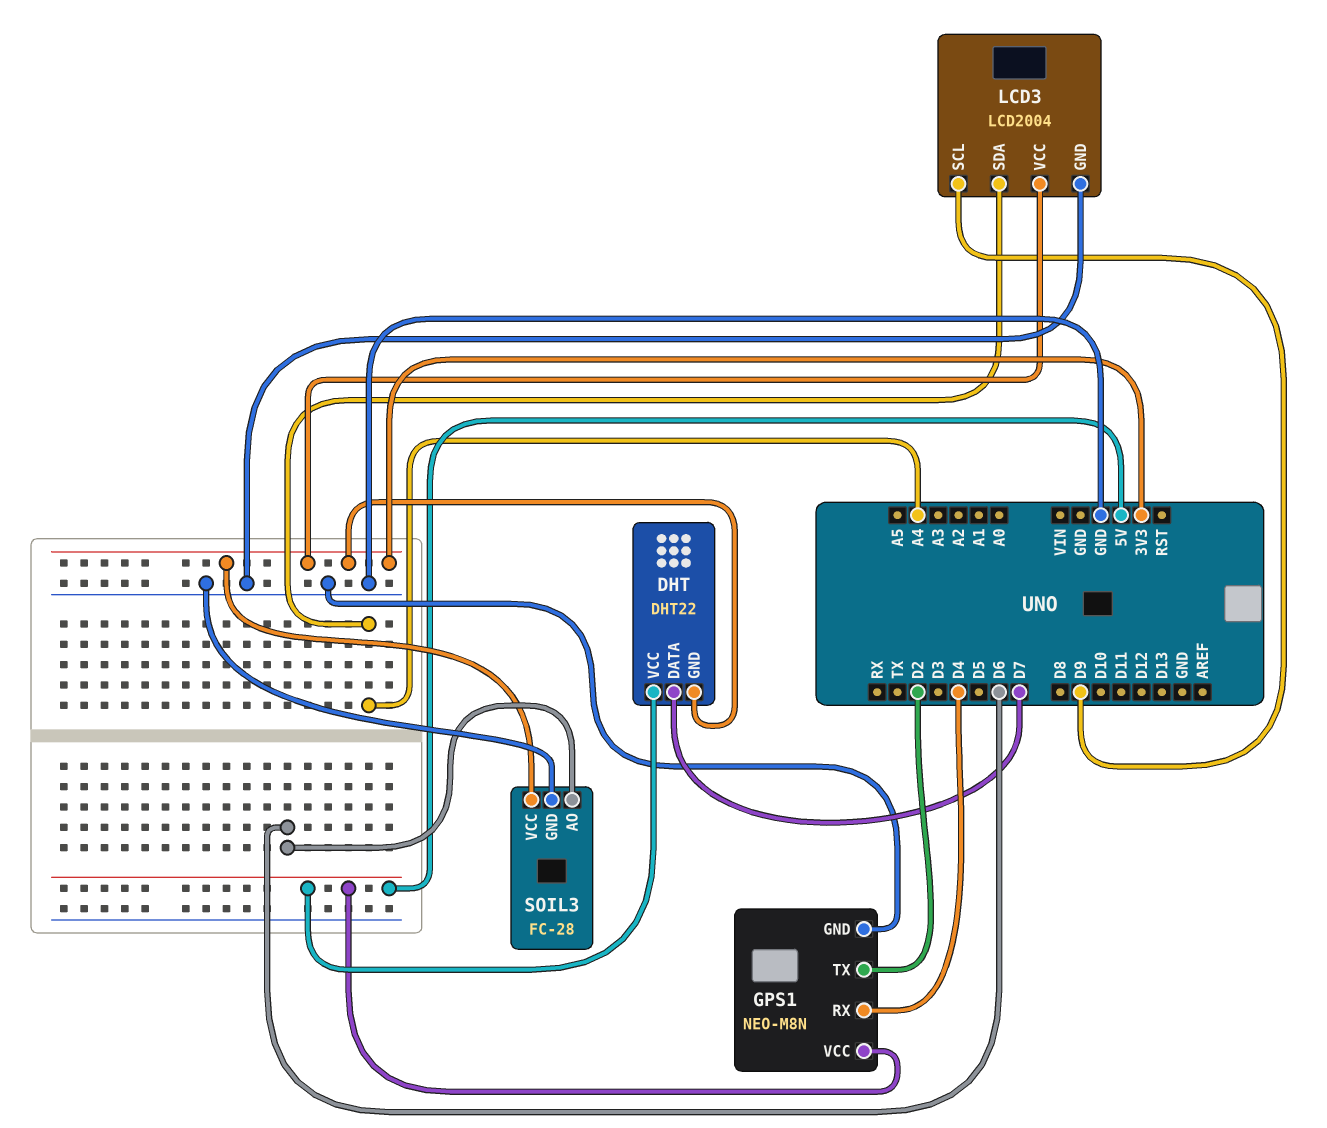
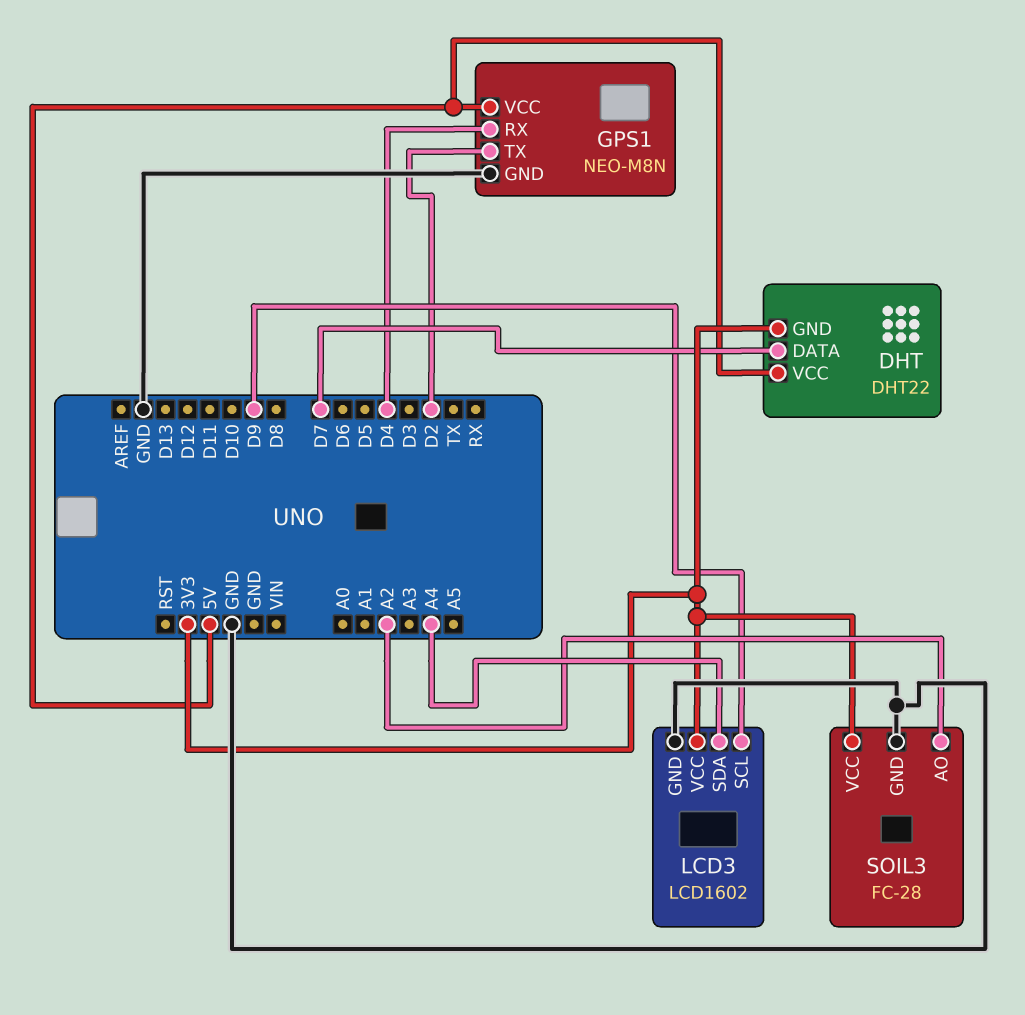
LCD3: LCD2004 -> LCD1602
SOIL3 pin AO: D6 -> A2

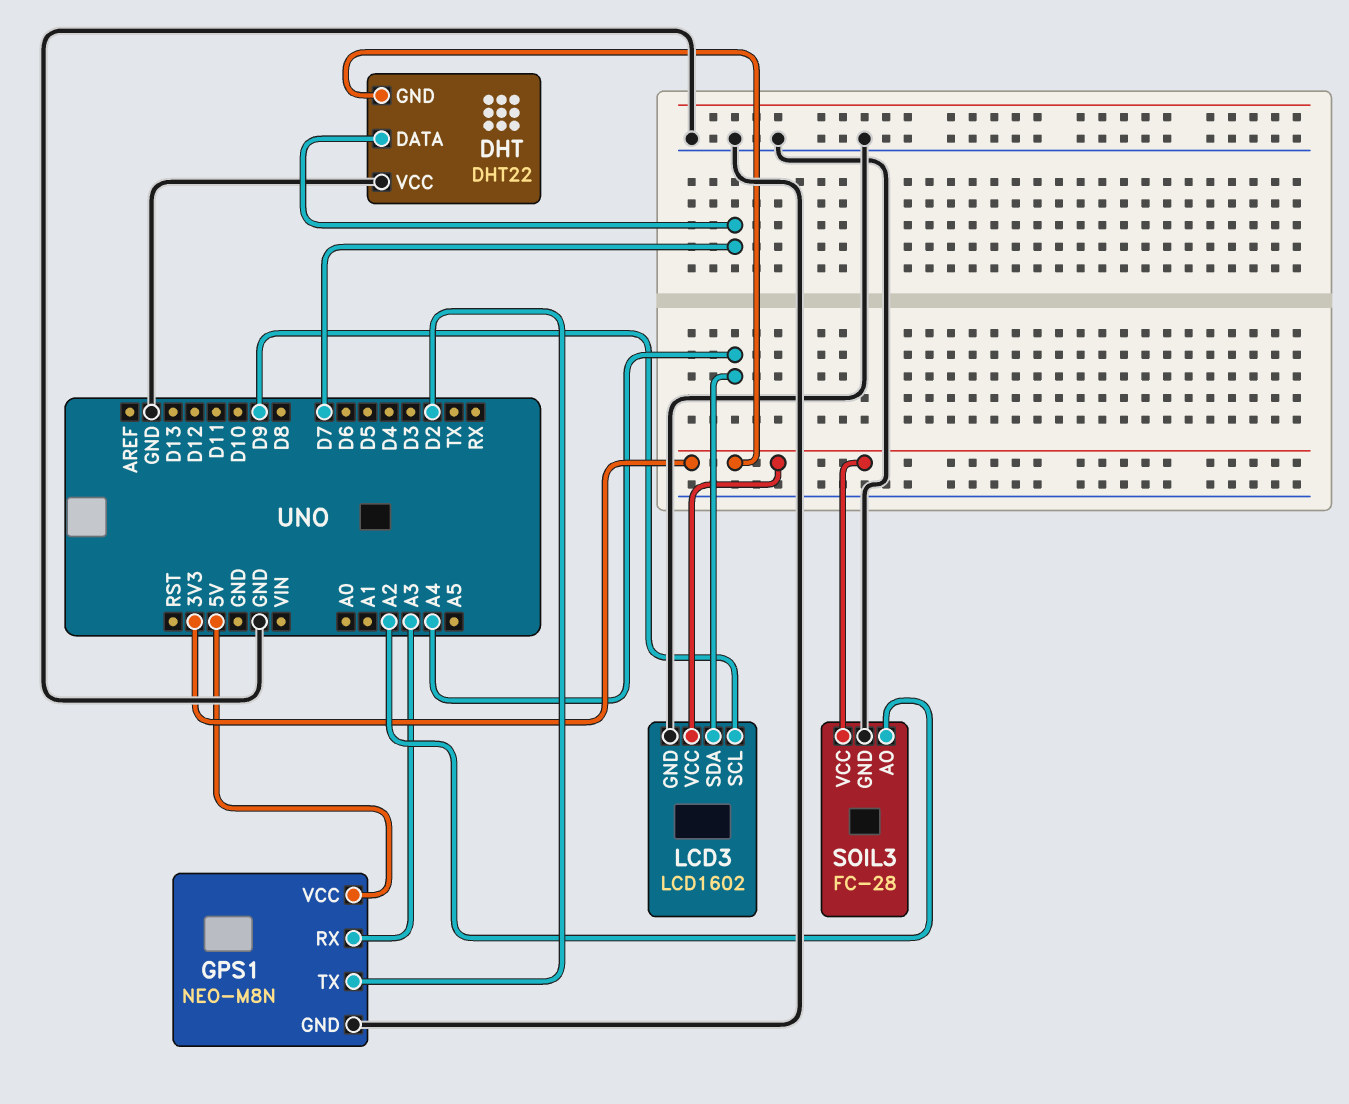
DHT pin VCC: 5V -> GND
GPS1 pin RX: D4 -> A3

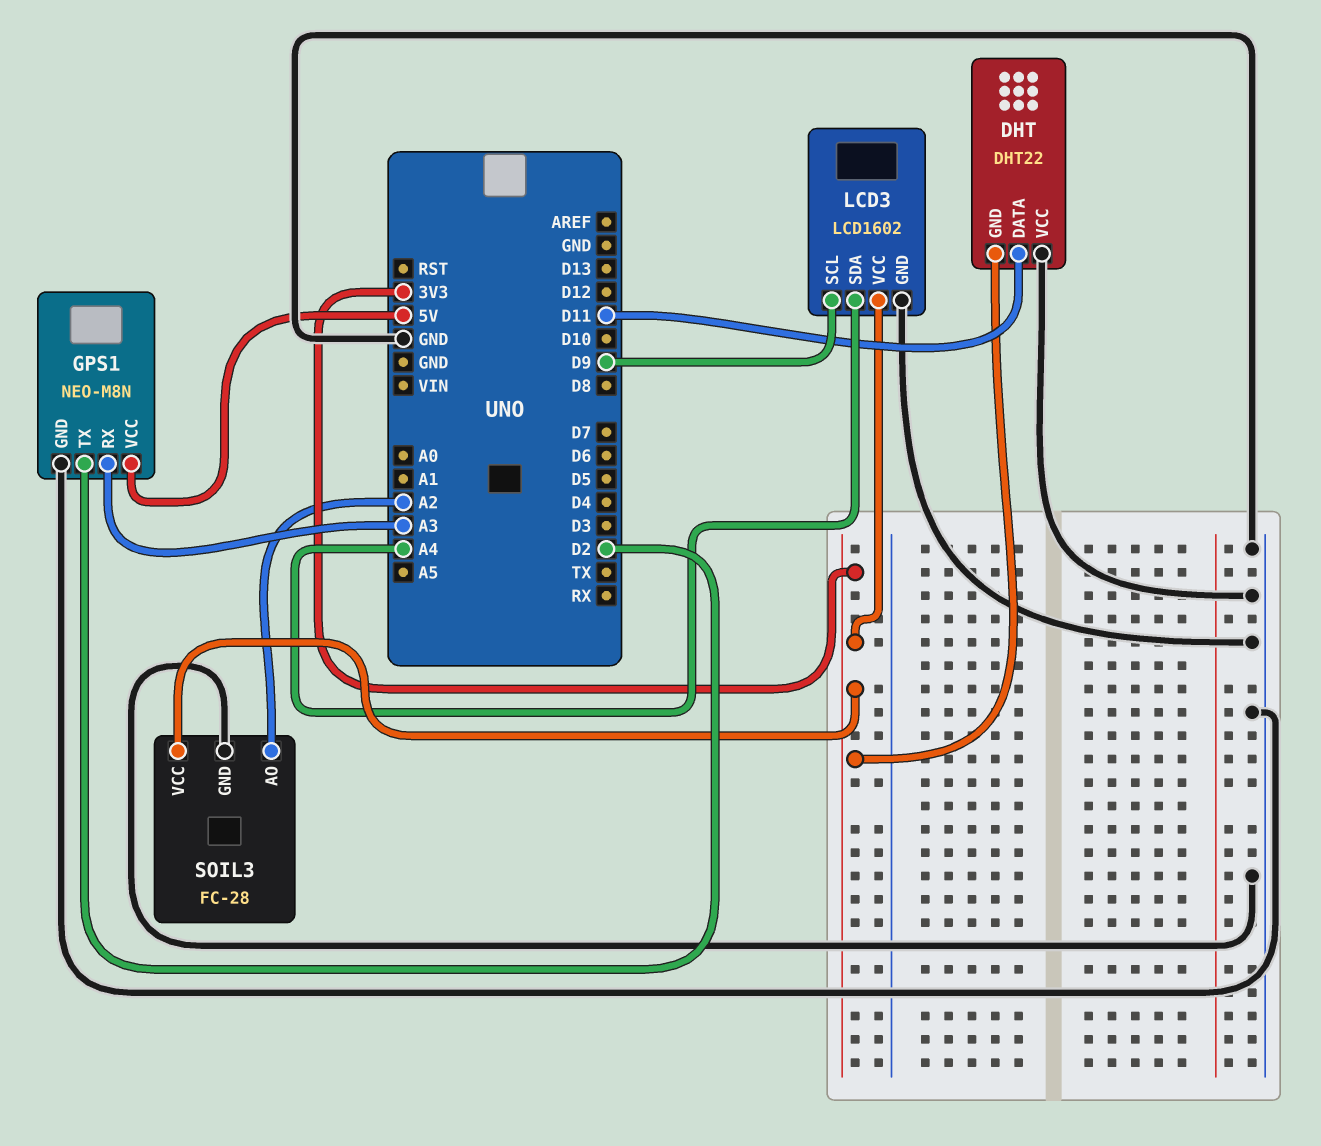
DHT pin DATA: D7 -> D11

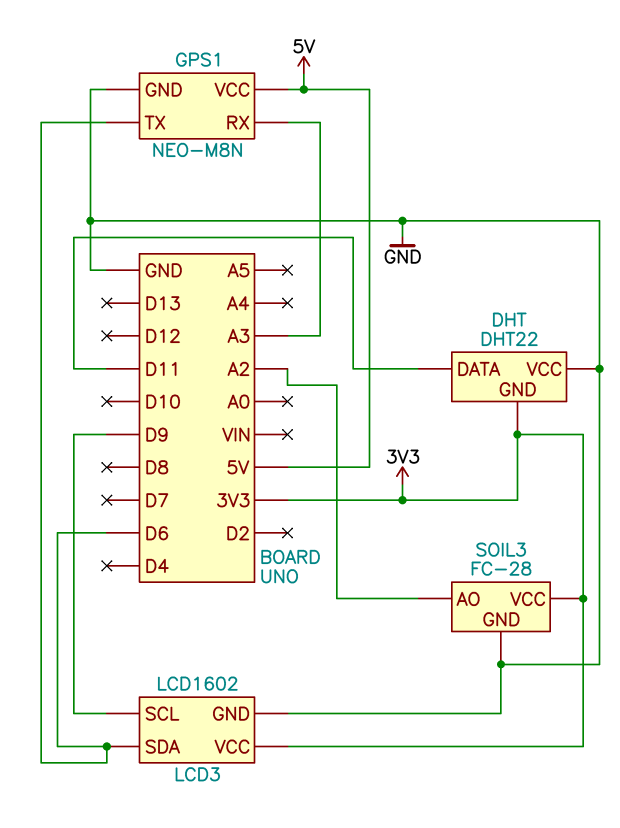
GPS1 pin TX: D2 -> D6
LCD3 pin SDA: A4 -> D6

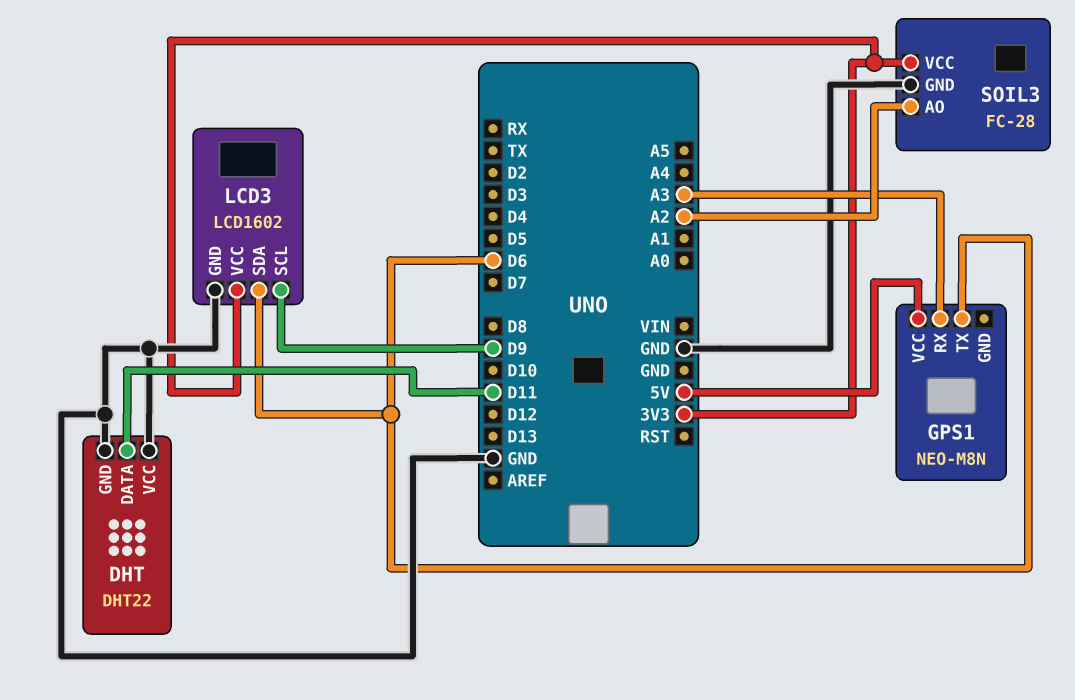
DHT pin GND: 3V3 -> GND
GPS1 pin GND: GND -> none

